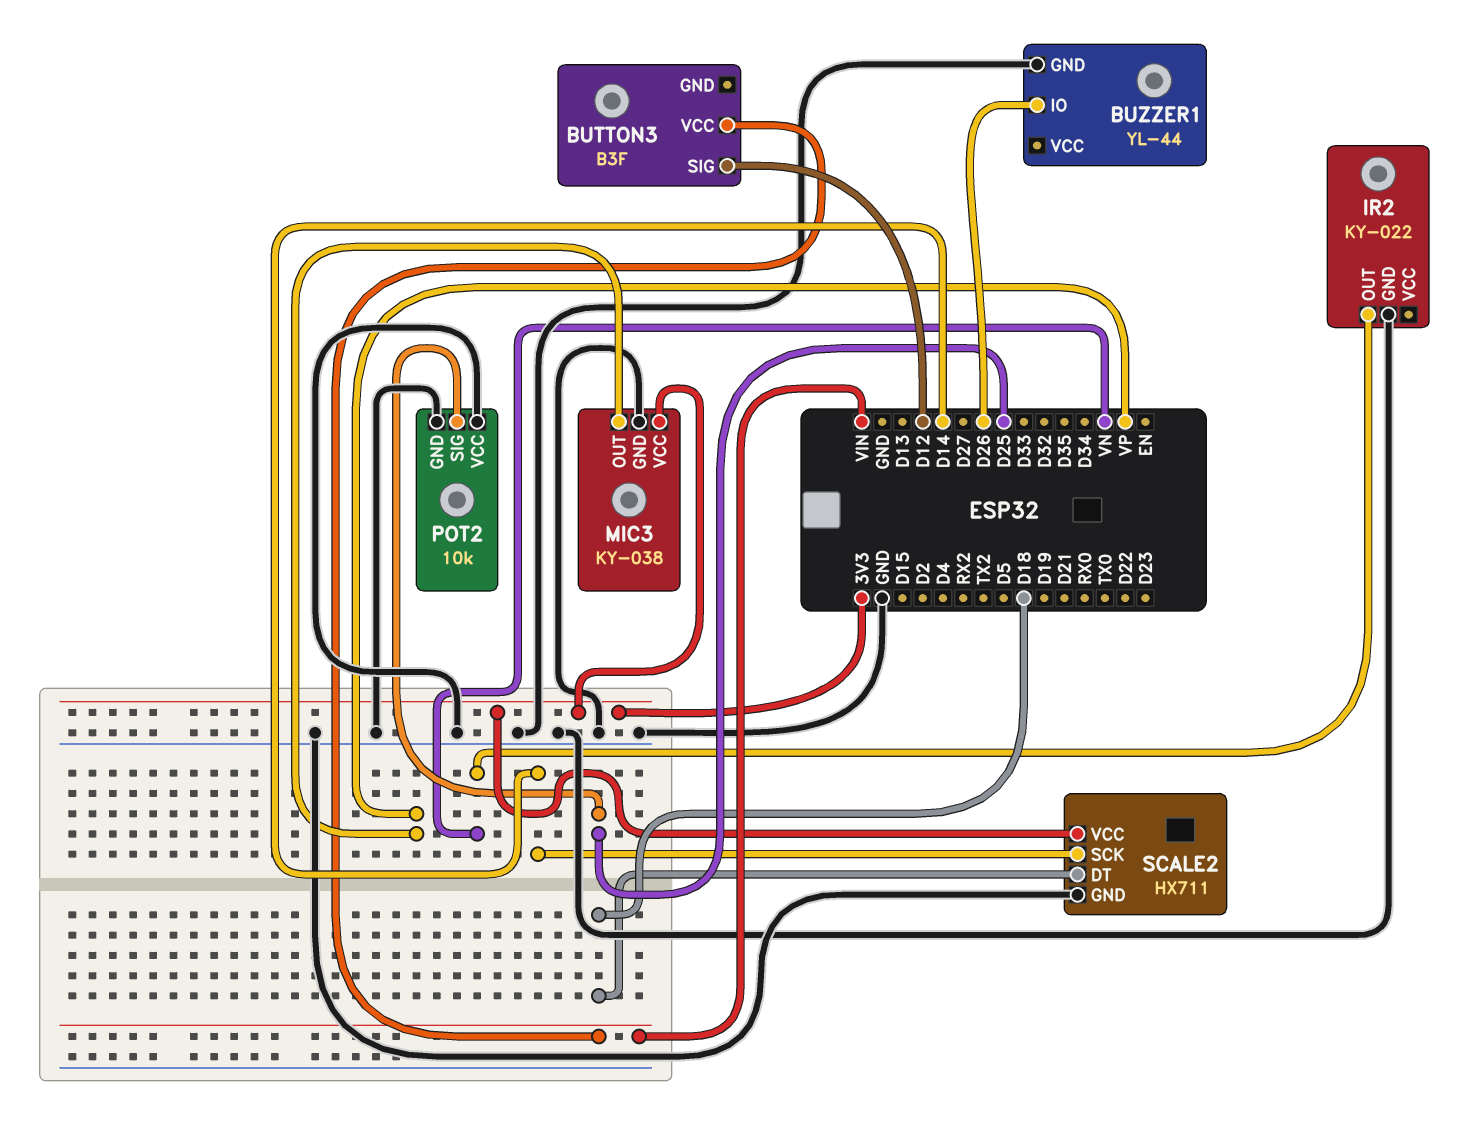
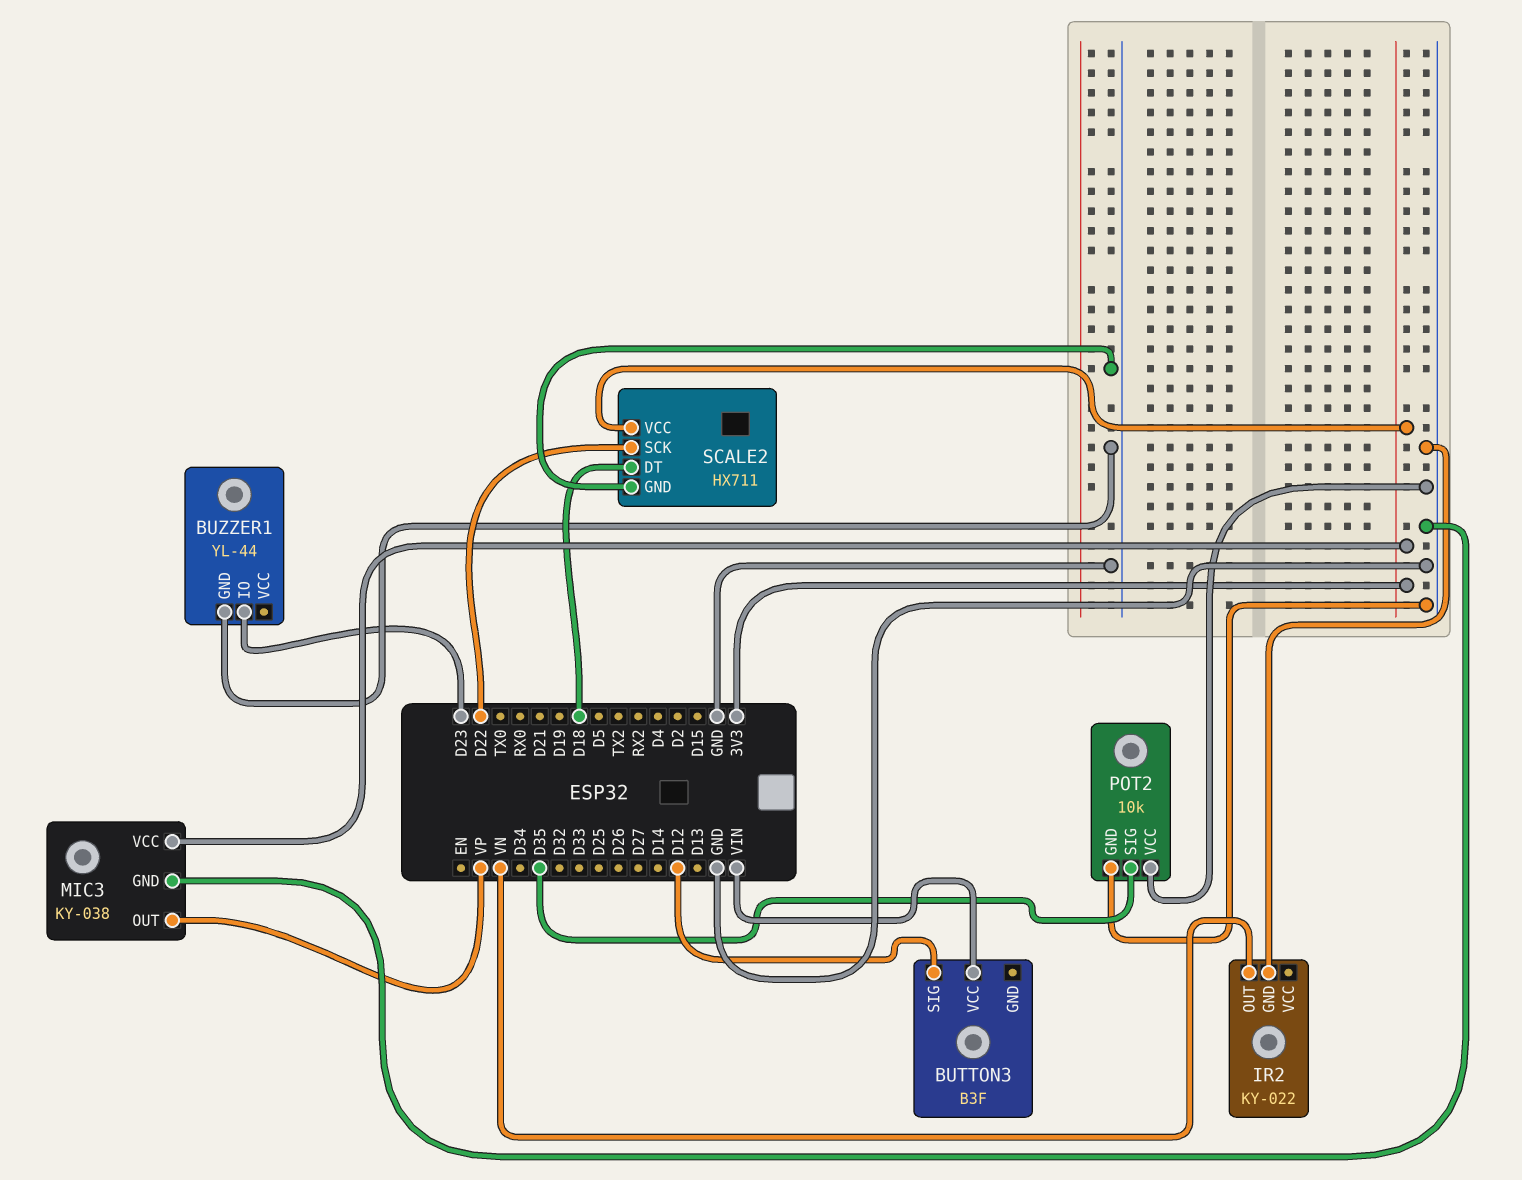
BUZZER1 pin IO: D26 -> D23
POT2 pin SIG: D25 -> D35
SCALE2 pin SCK: D14 -> D22

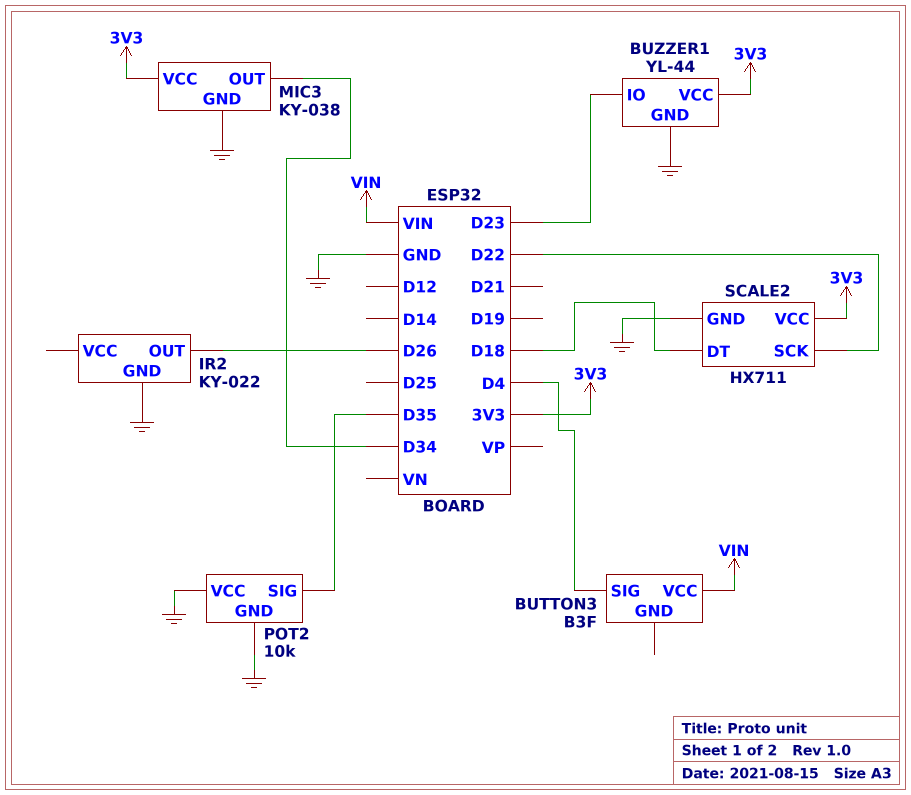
BUTTON3 pin SIG: D12 -> D4
BUZZER1 pin VCC: none -> 3V3
IR2 pin OUT: VN -> D26
MIC3 pin OUT: VP -> D34

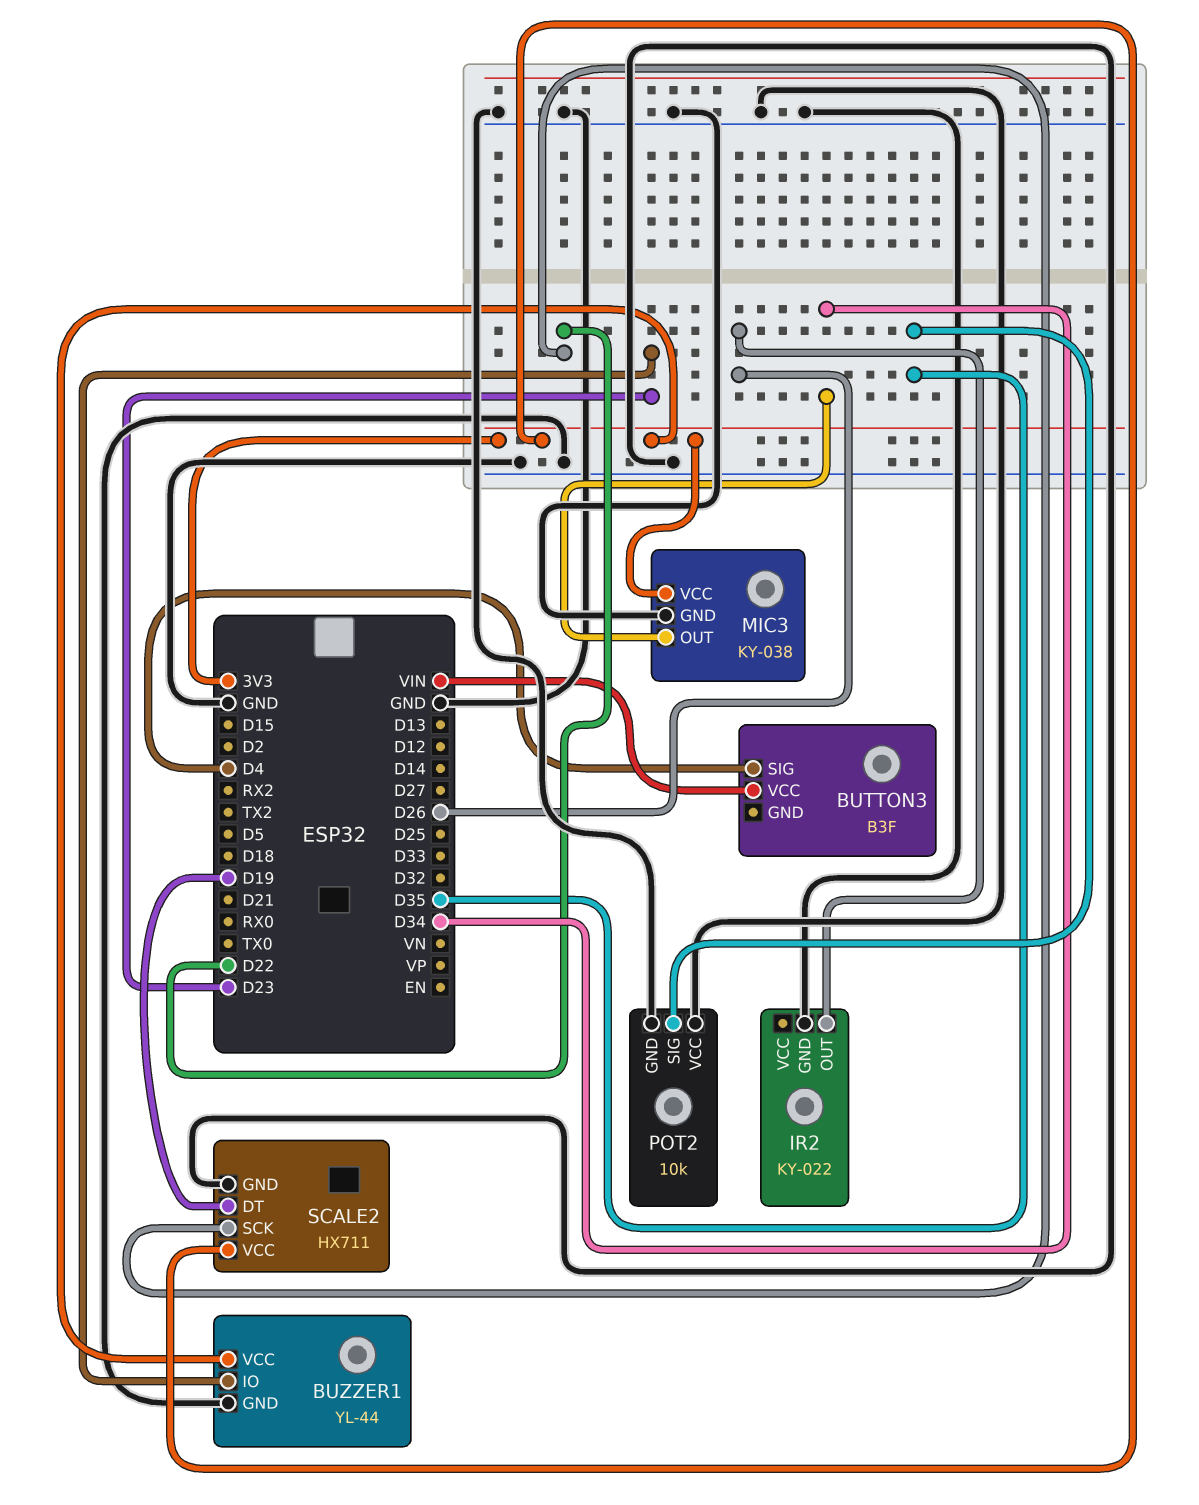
SCALE2 pin DT: D18 -> D19

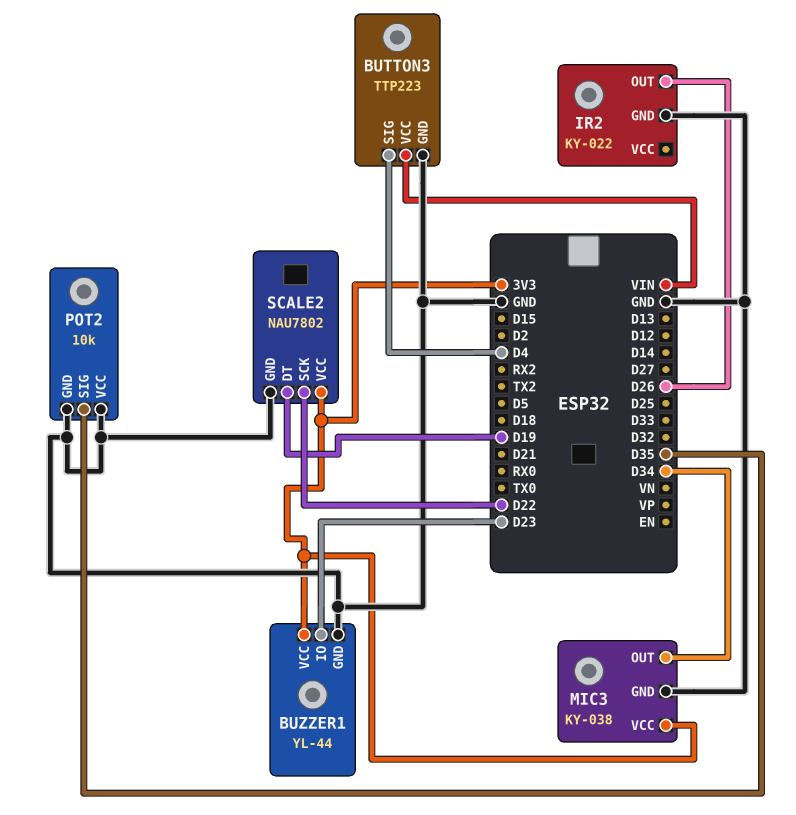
BUTTON3: B3F -> TTP223
BUTTON3 pin GND: none -> GND
SCALE2: HX711 -> NAU7802

